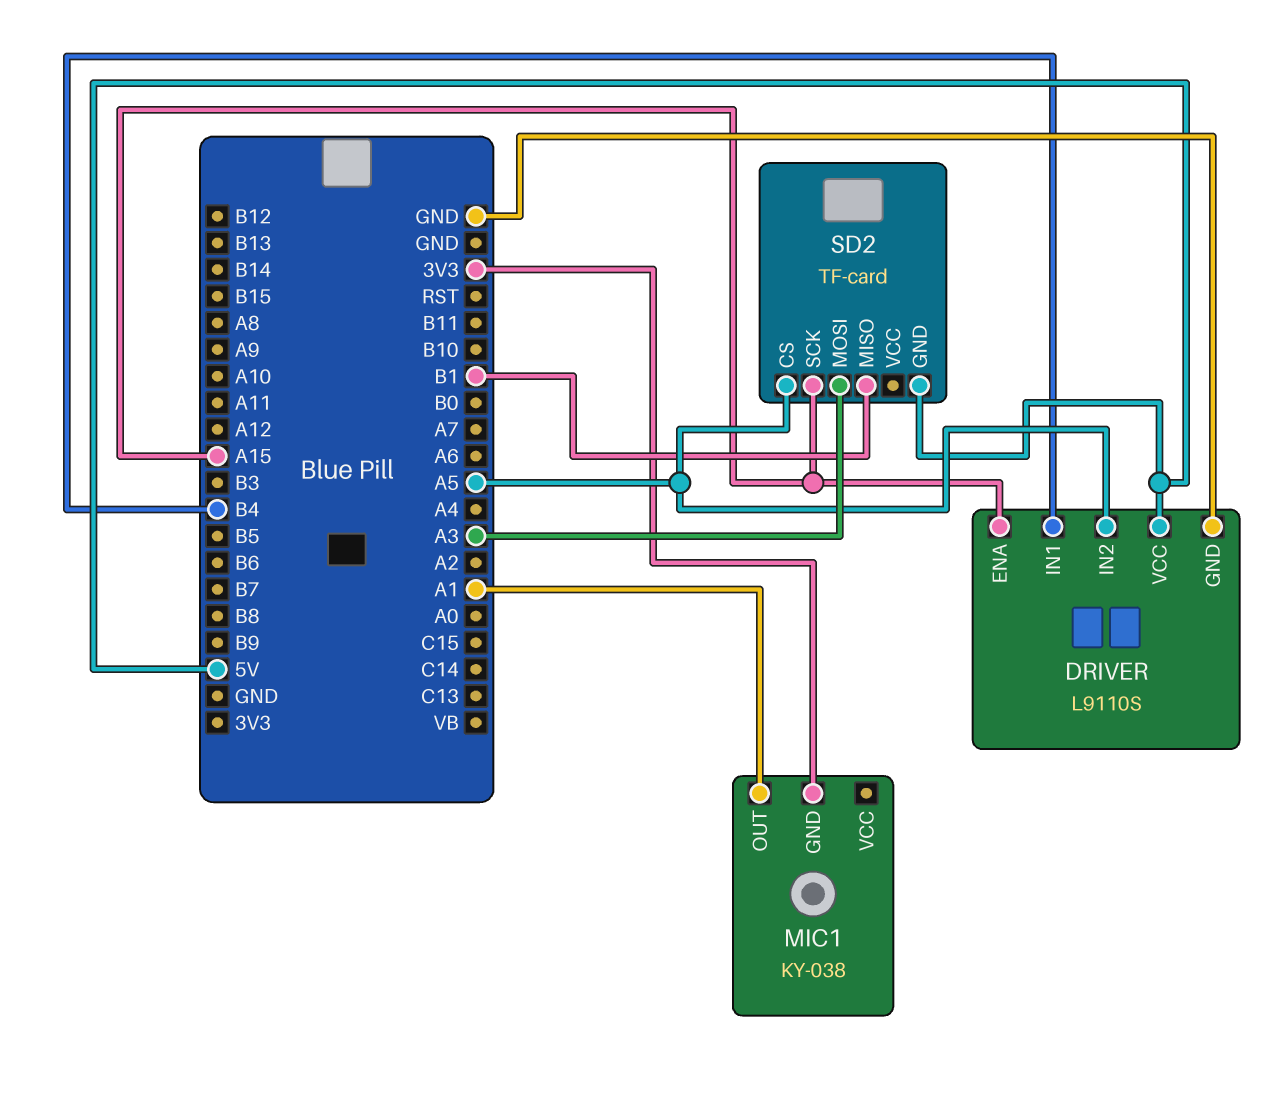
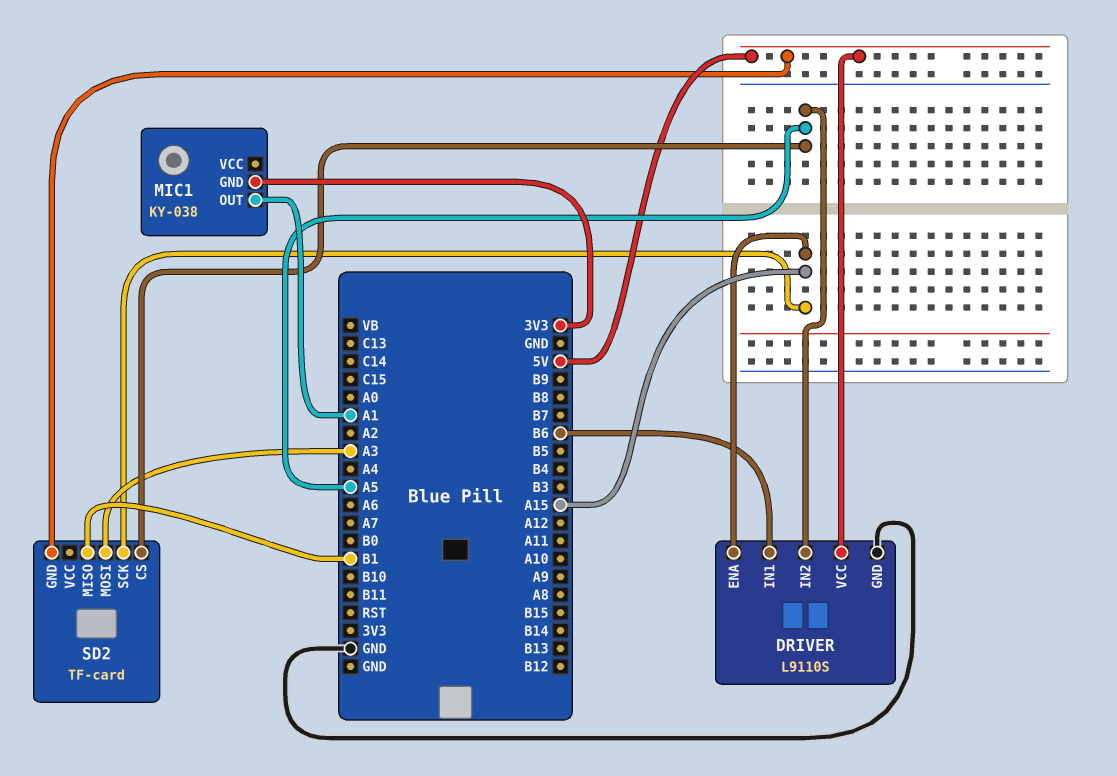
DRIVER pin IN1: B4 -> B6

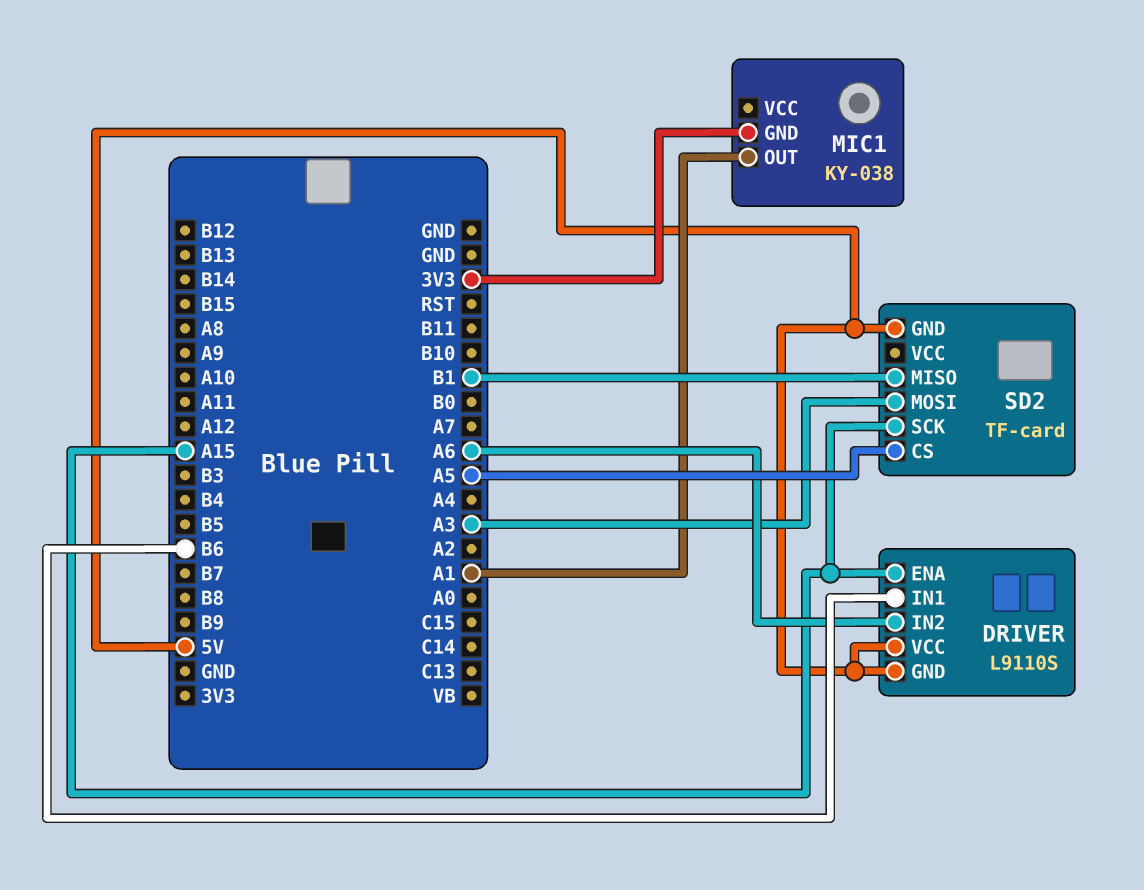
DRIVER pin GND: GND -> 5V
DRIVER pin IN2: A5 -> A6

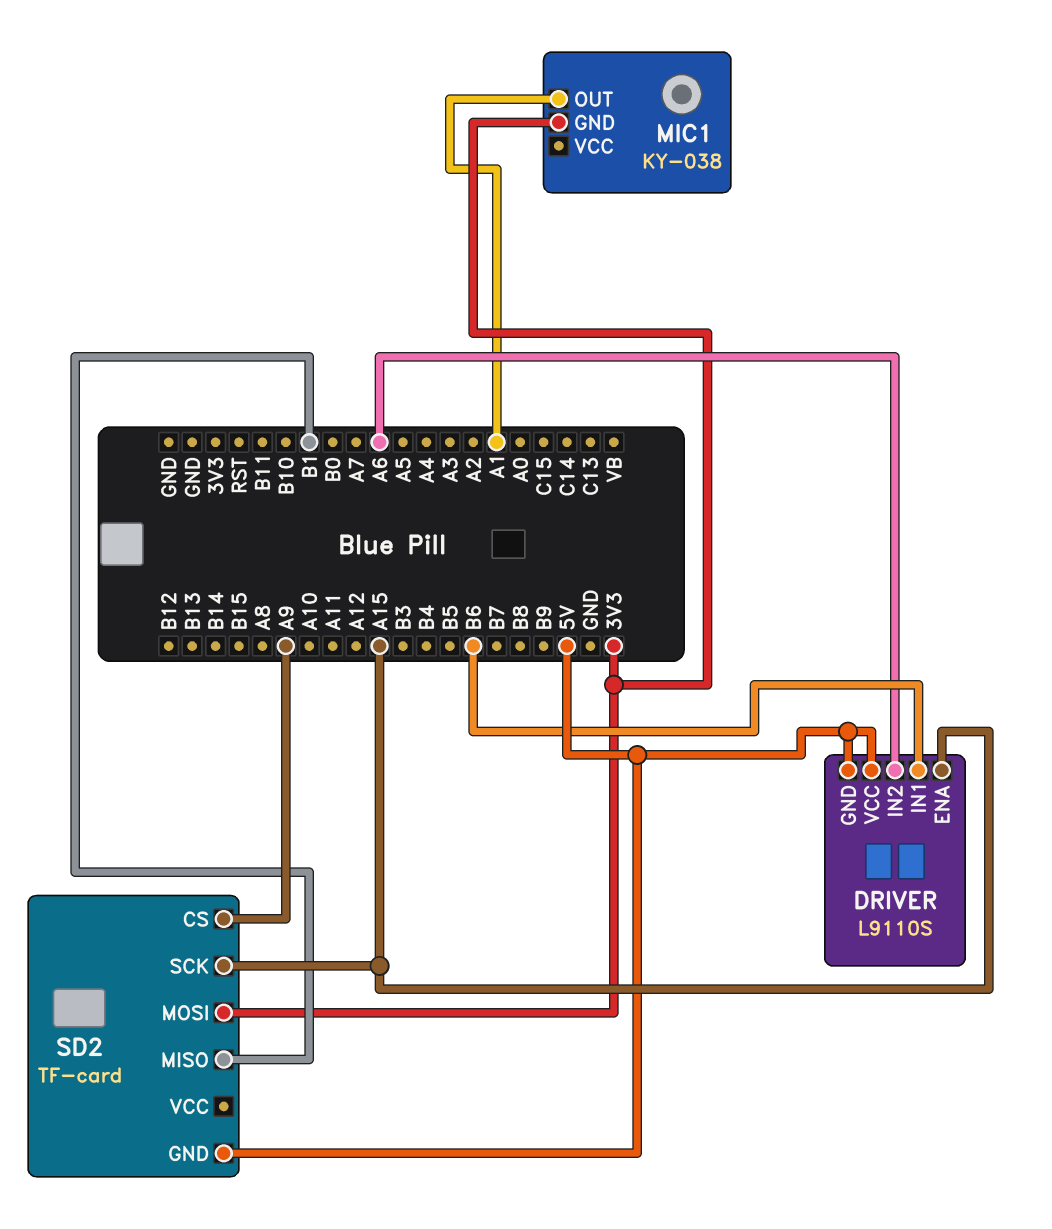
SD2 pin CS: A5 -> A9
SD2 pin MOSI: A3 -> 3V3

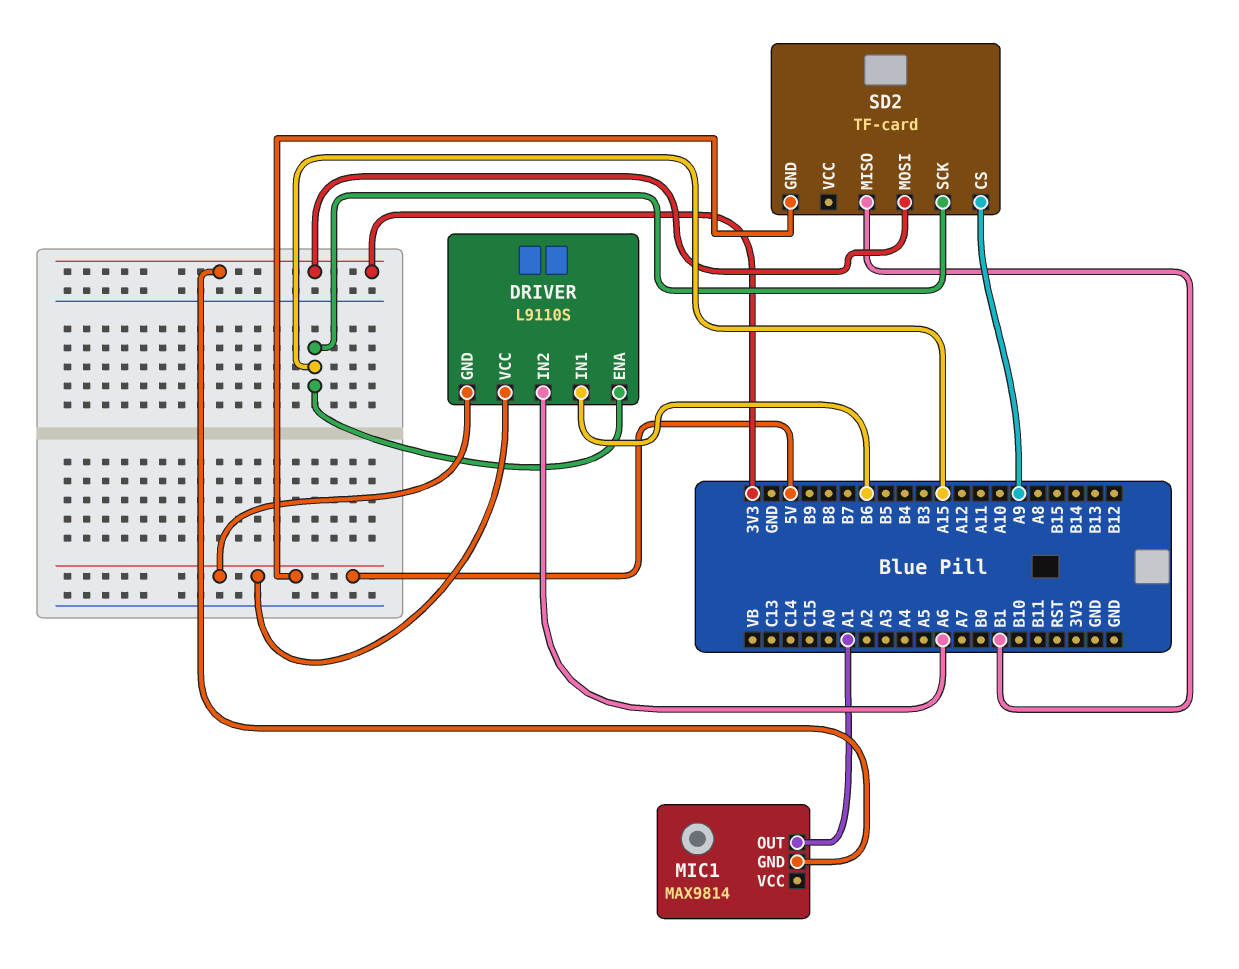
MIC1: KY-038 -> MAX9814

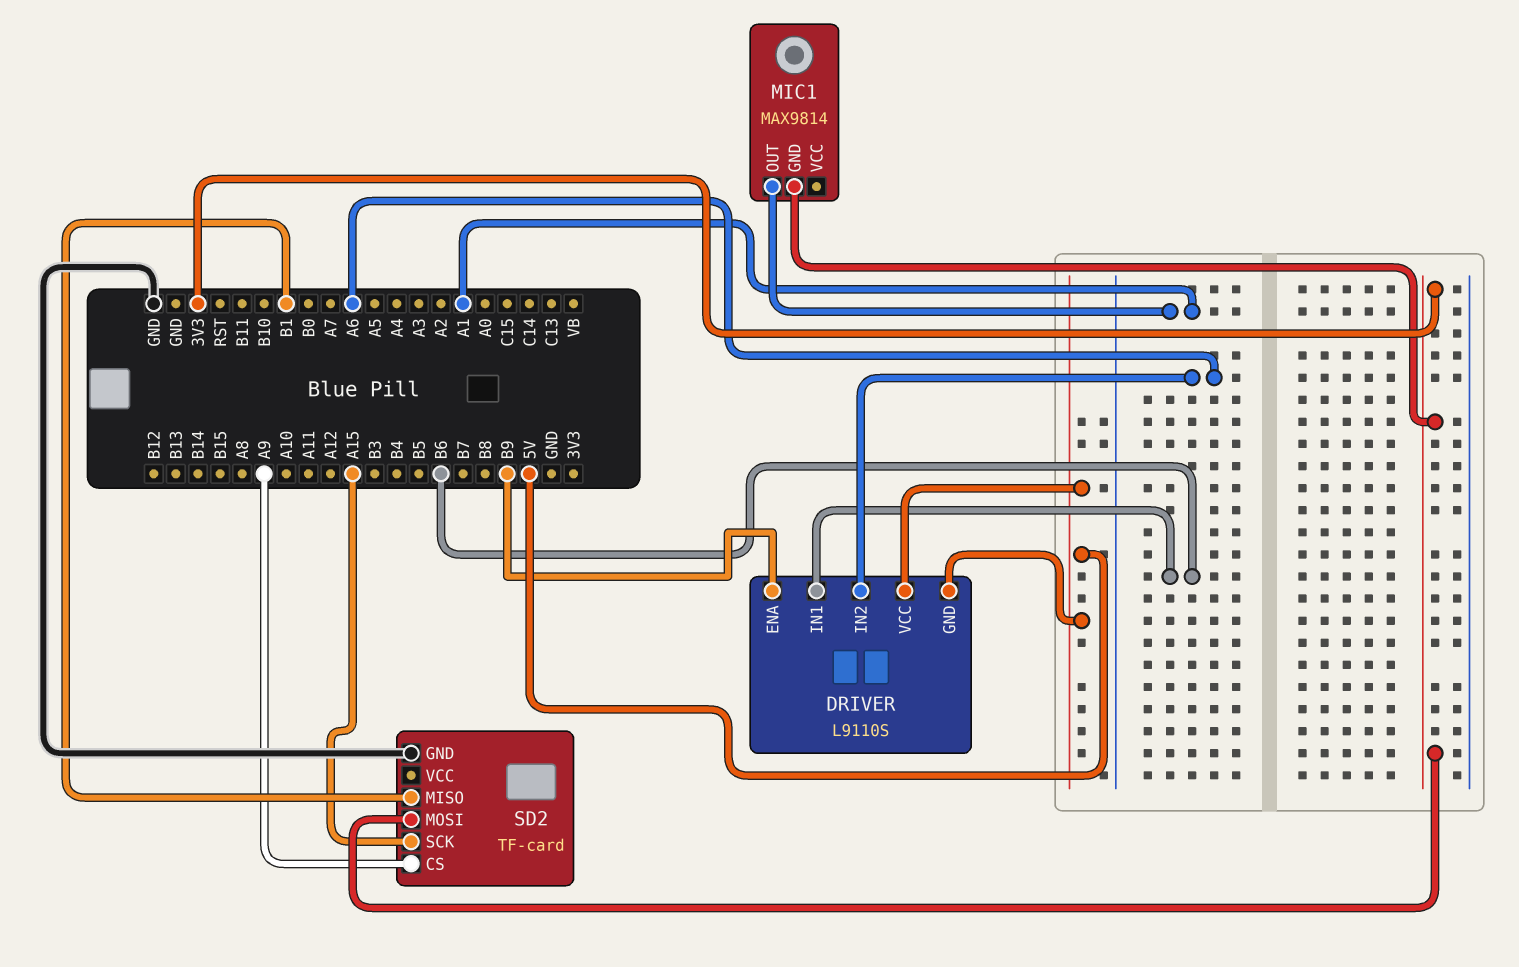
DRIVER pin ENA: A15 -> B9
SD2 pin GND: 5V -> GND

